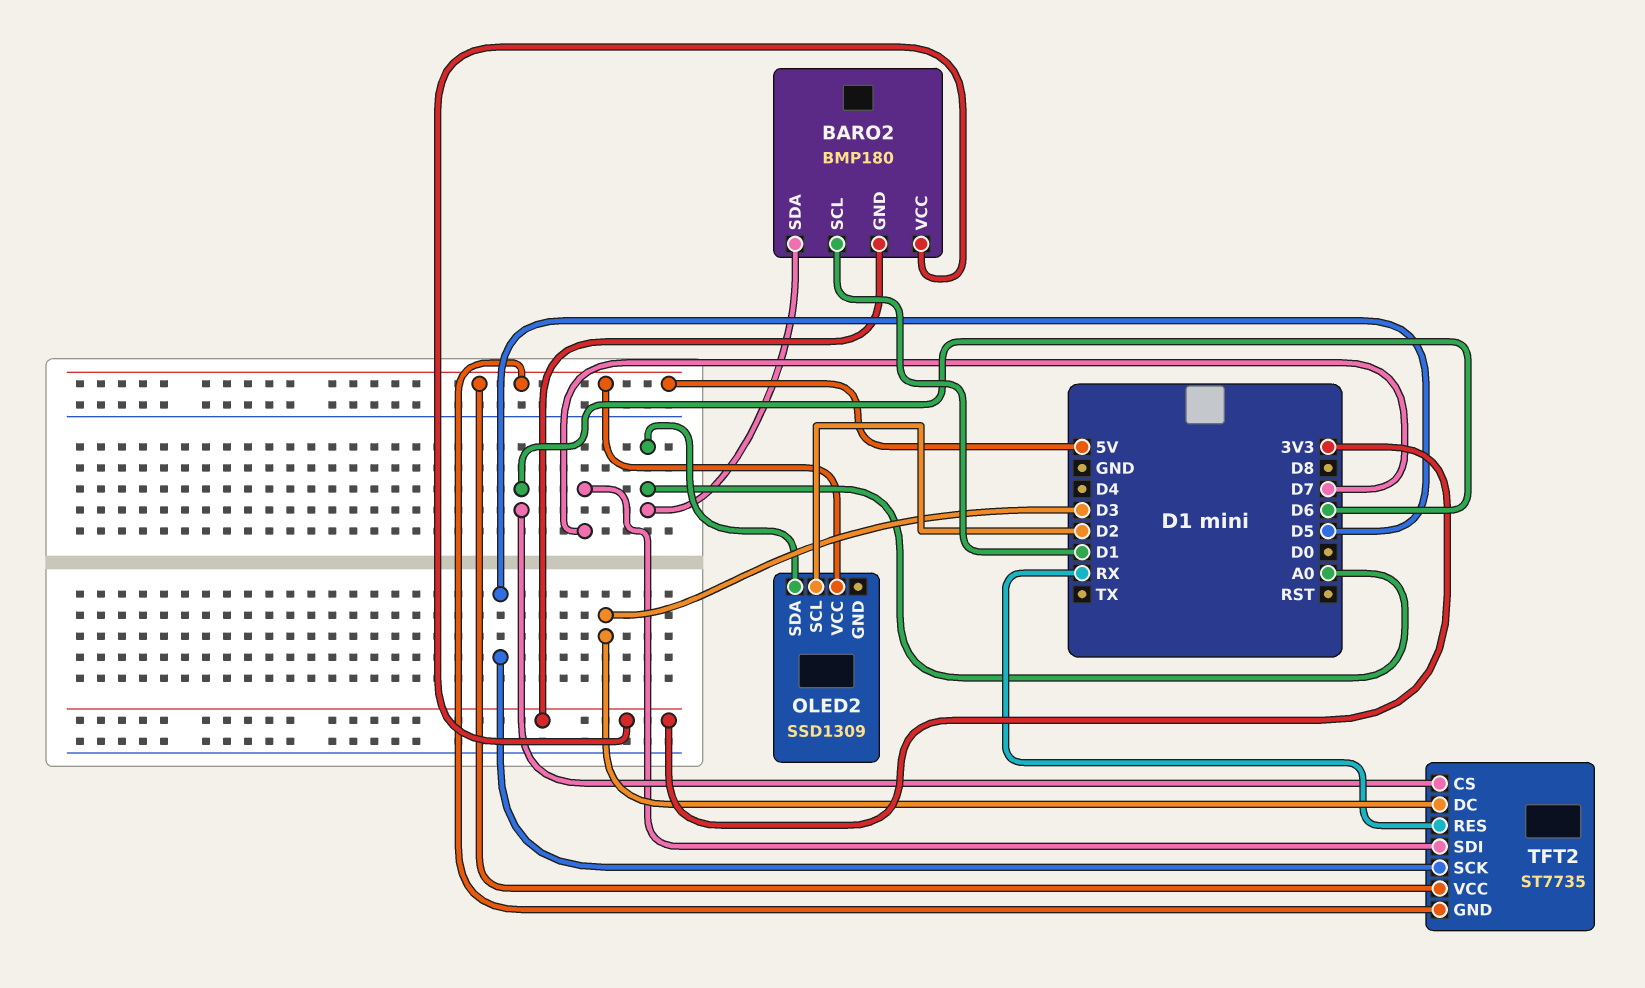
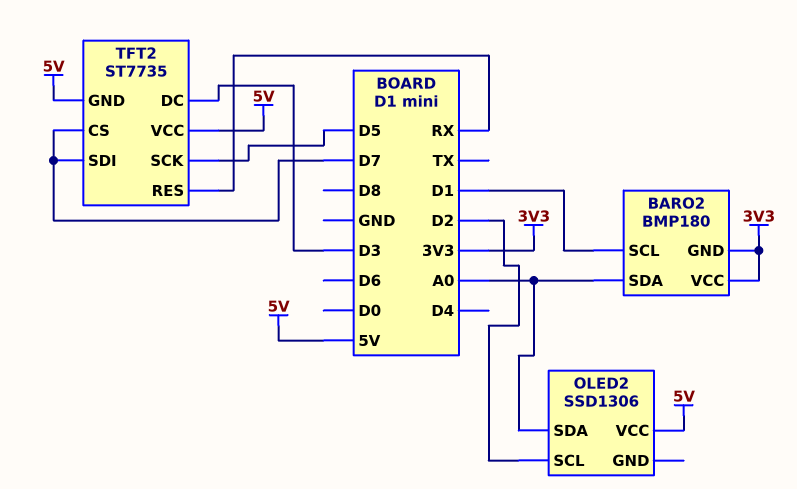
OLED2: SSD1309 -> SSD1306
TFT2 pin CS: D6 -> D7

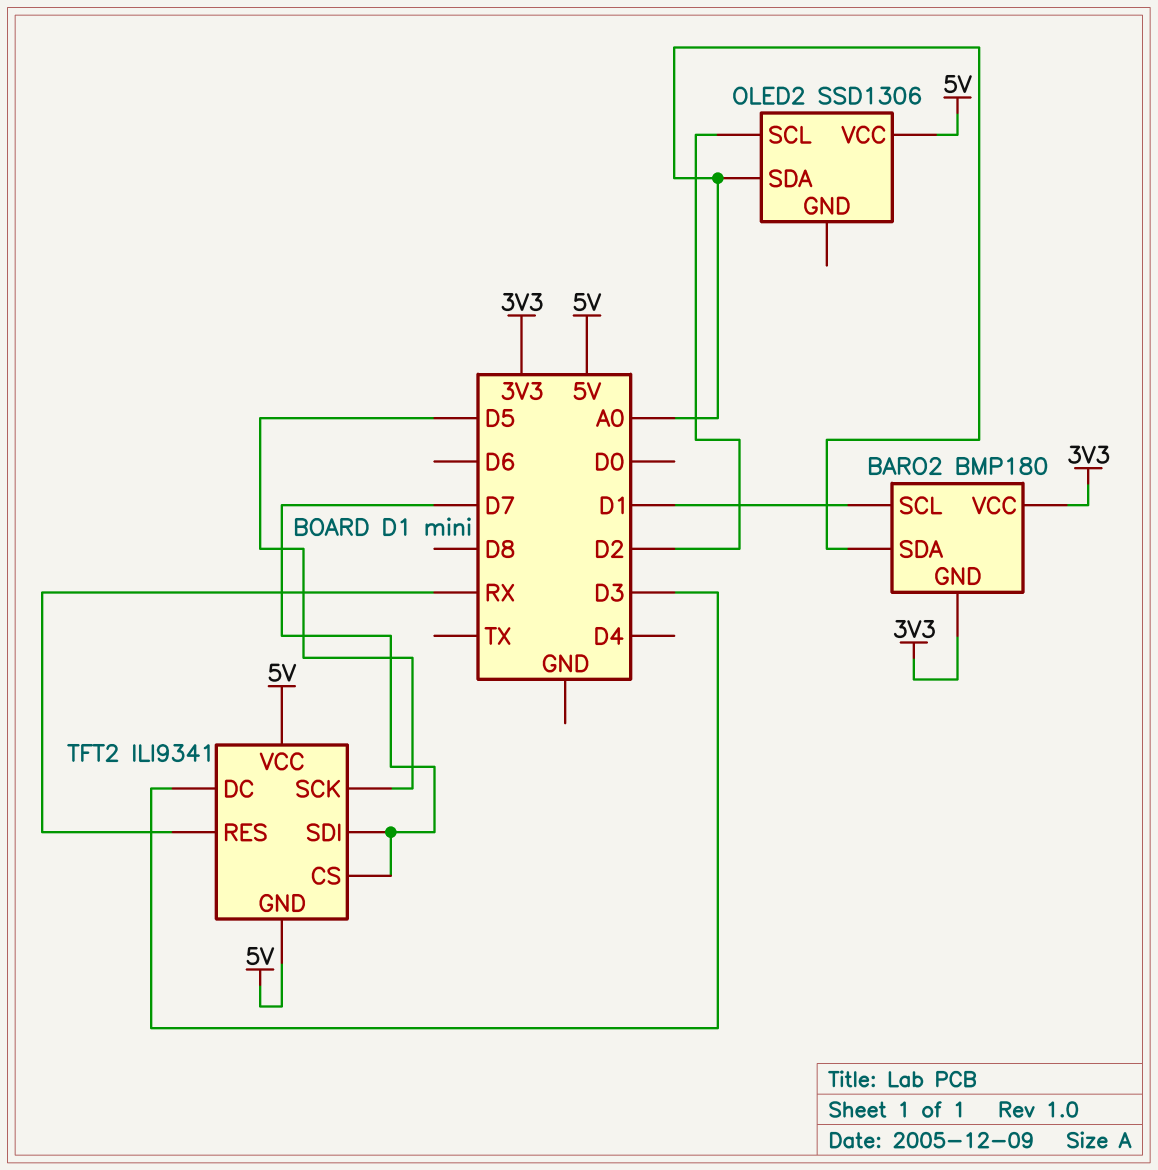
TFT2: ST7735 -> ILI9341

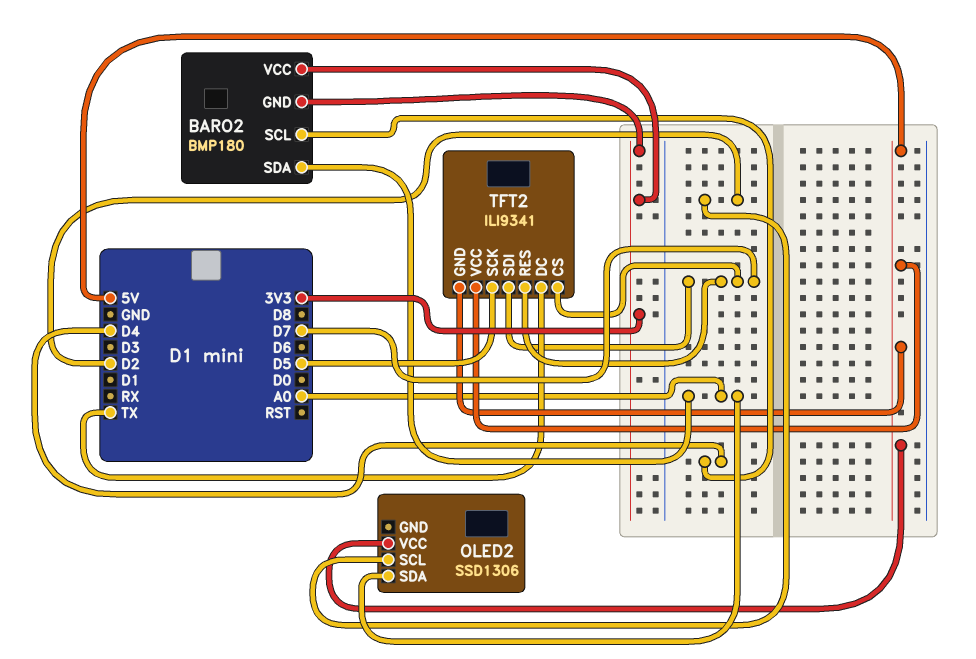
BARO2 pin SCL: D1 -> D4
TFT2 pin DC: D3 -> TX
TFT2 pin RES: RX -> D7

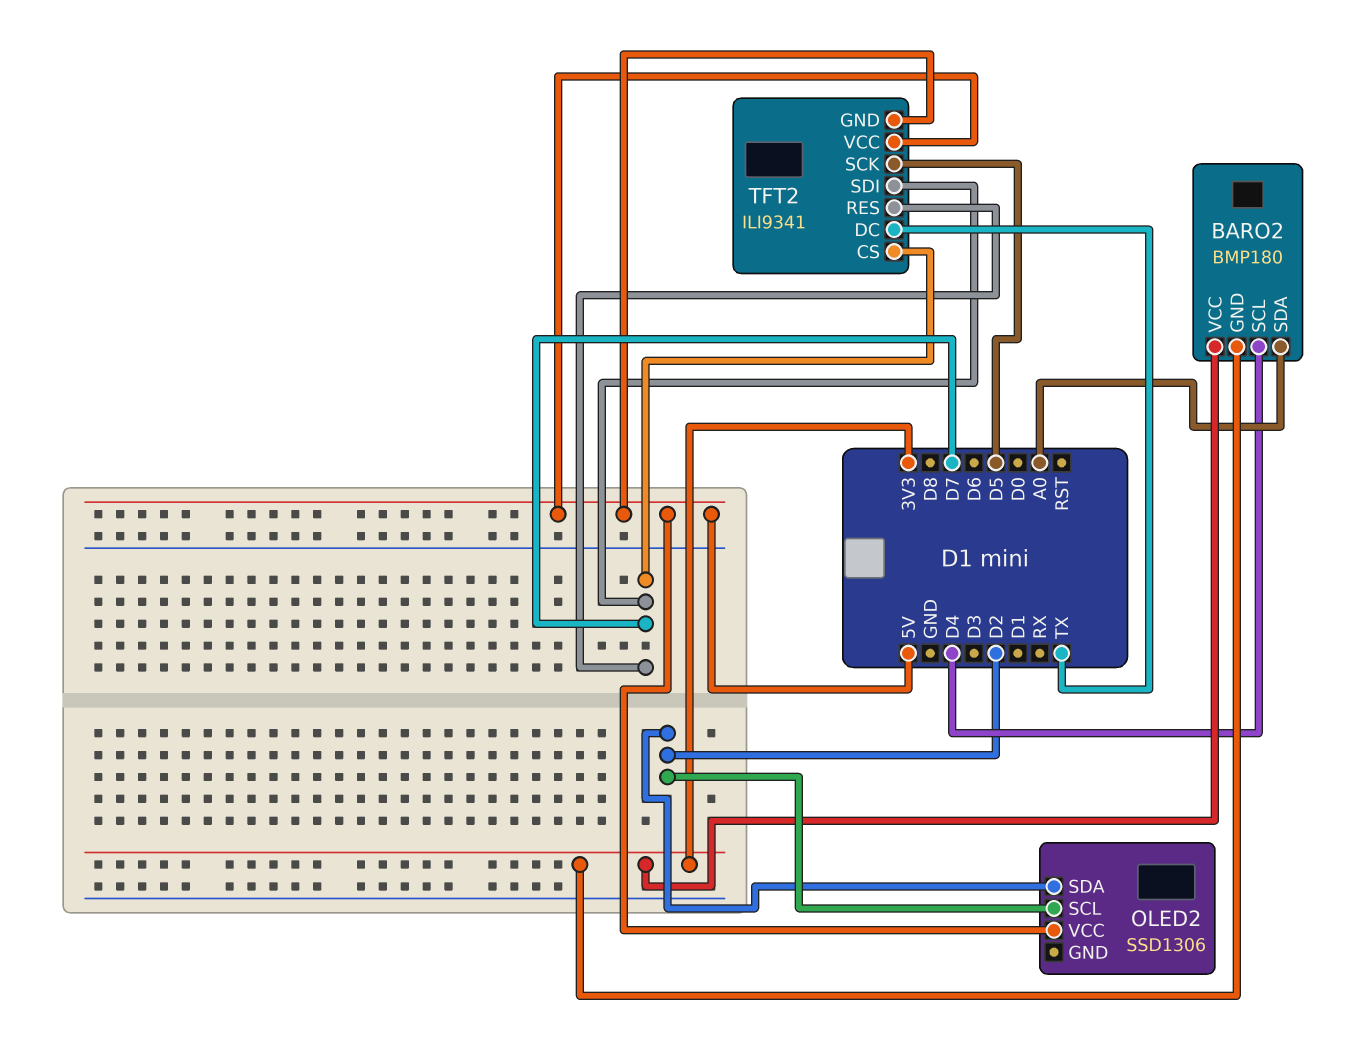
OLED2 pin SDA: A0 -> D2

